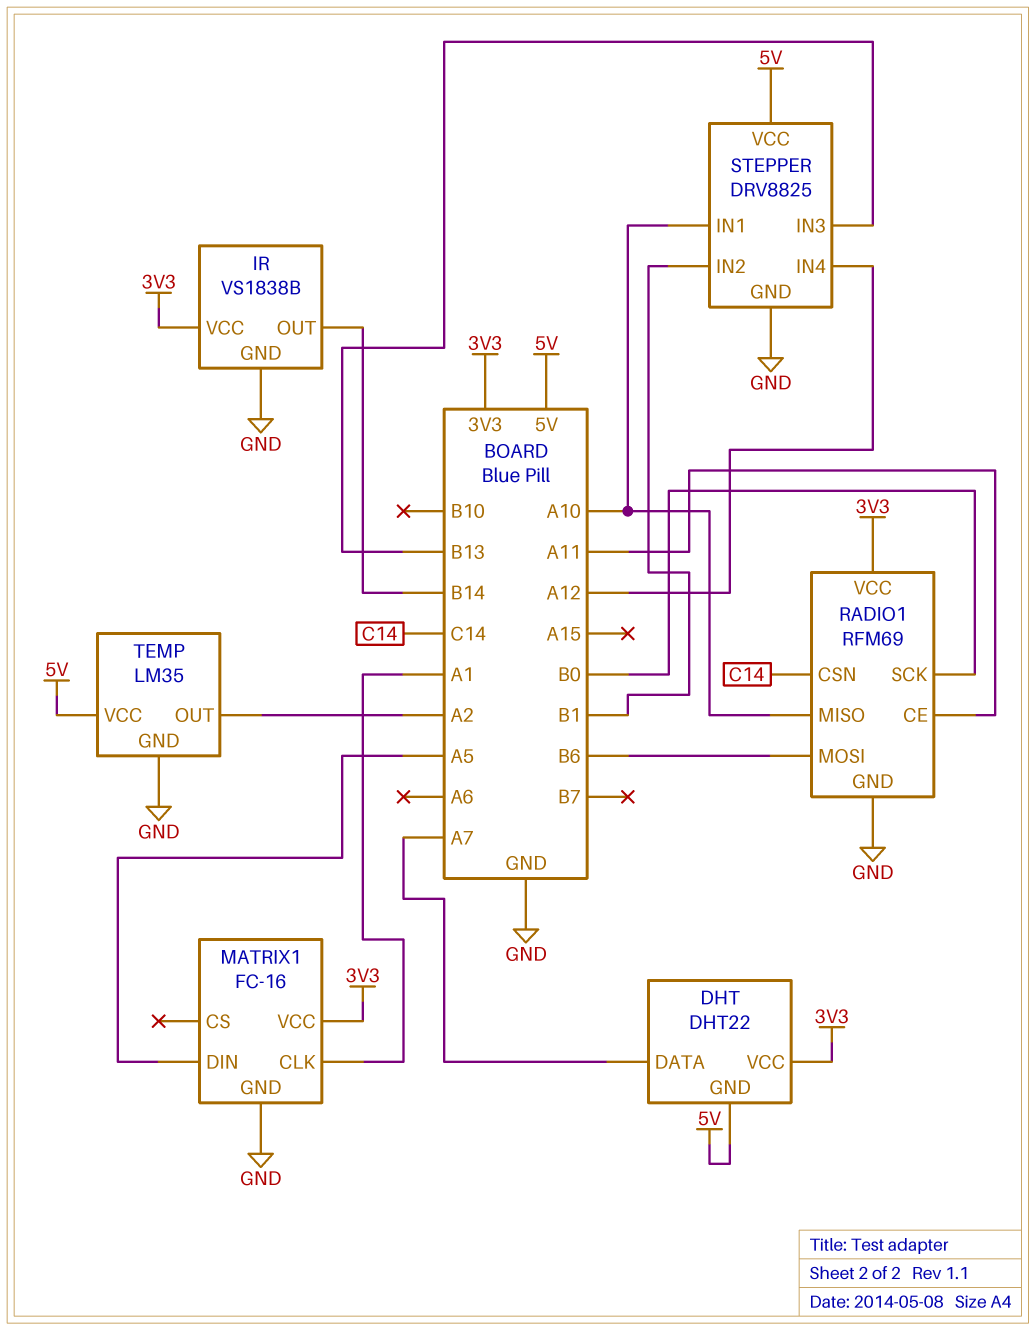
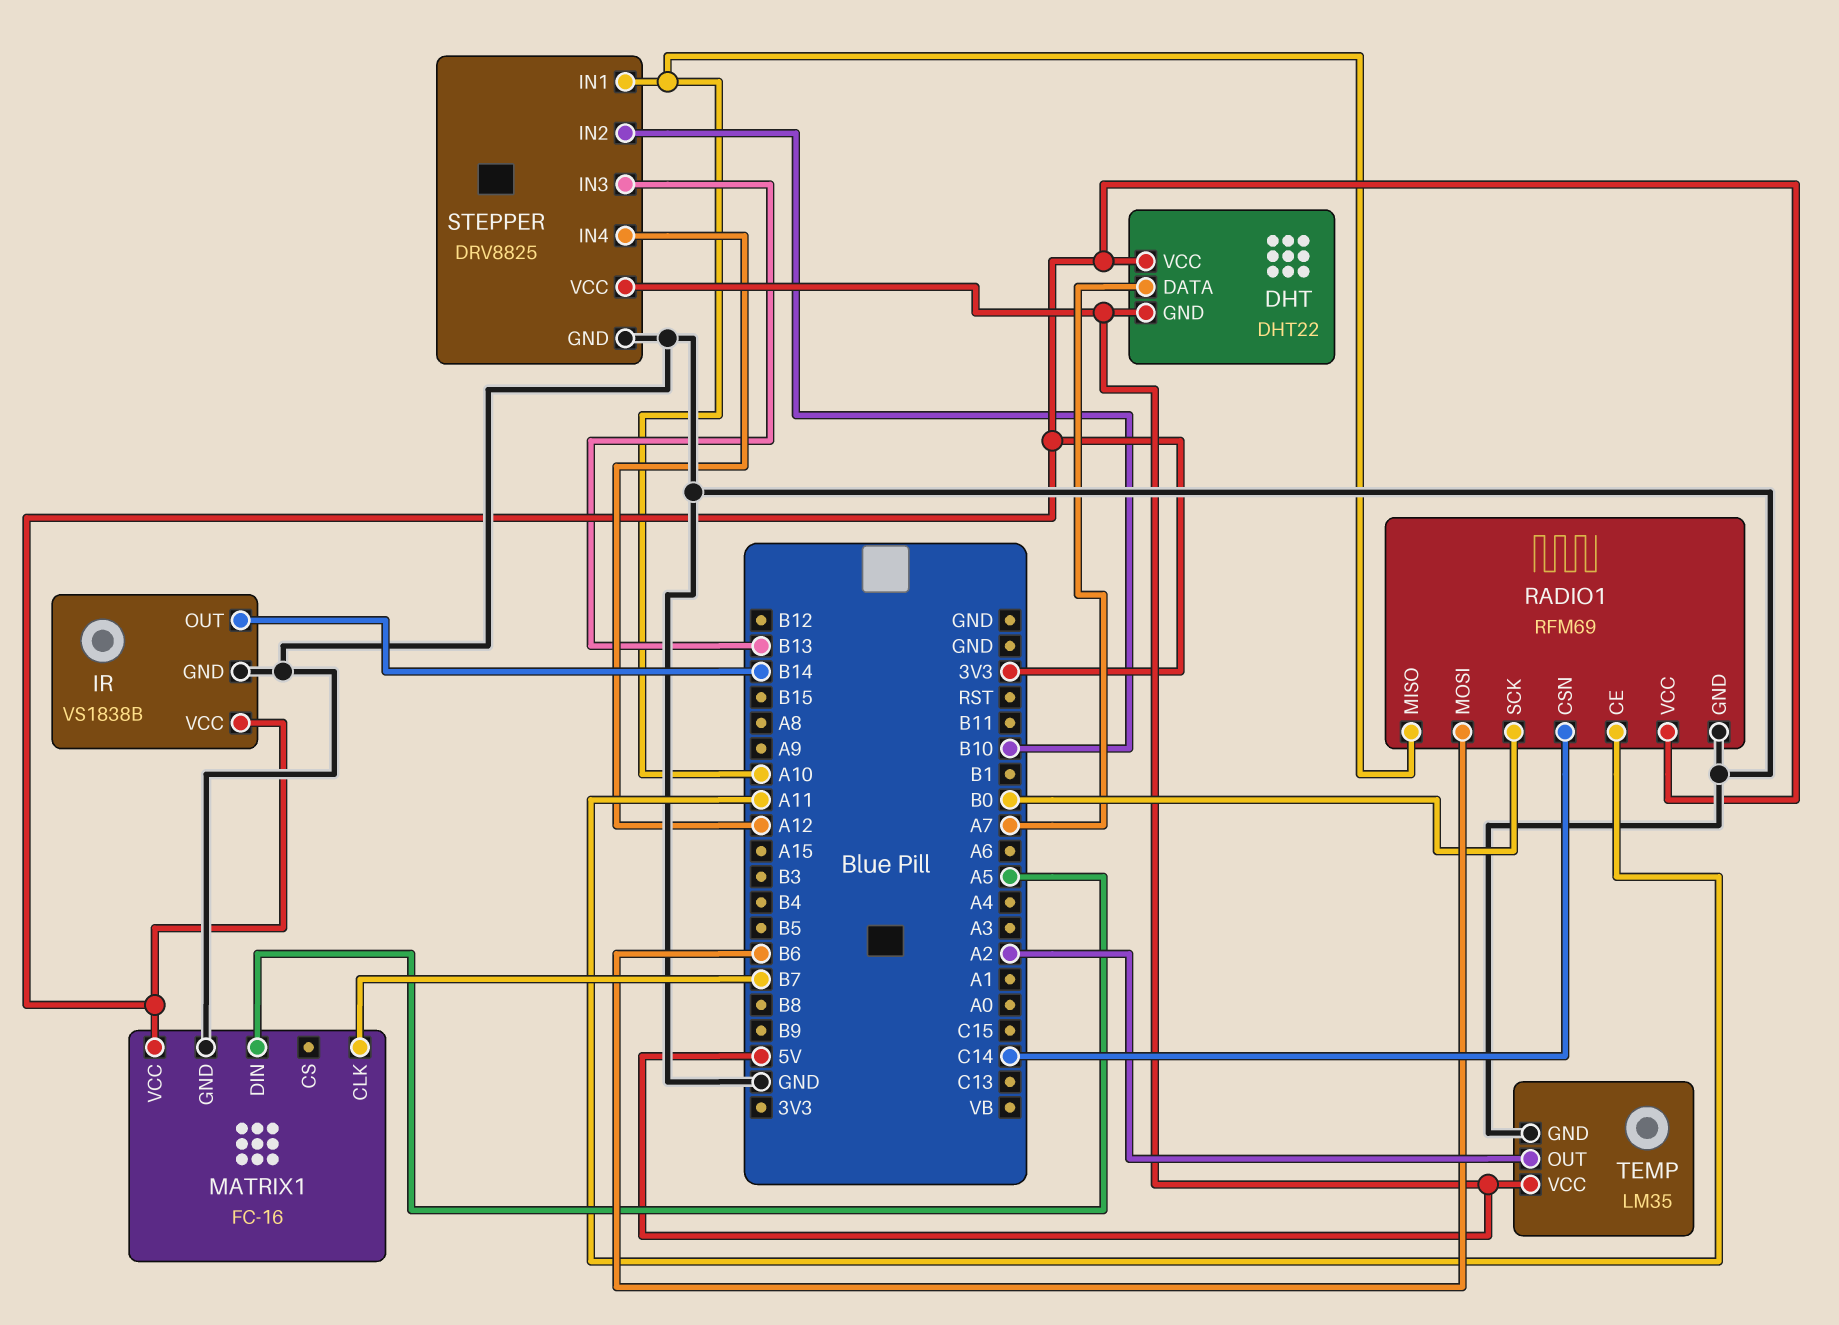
MATRIX1 pin CLK: A1 -> B7
STEPPER pin IN2: B1 -> B10

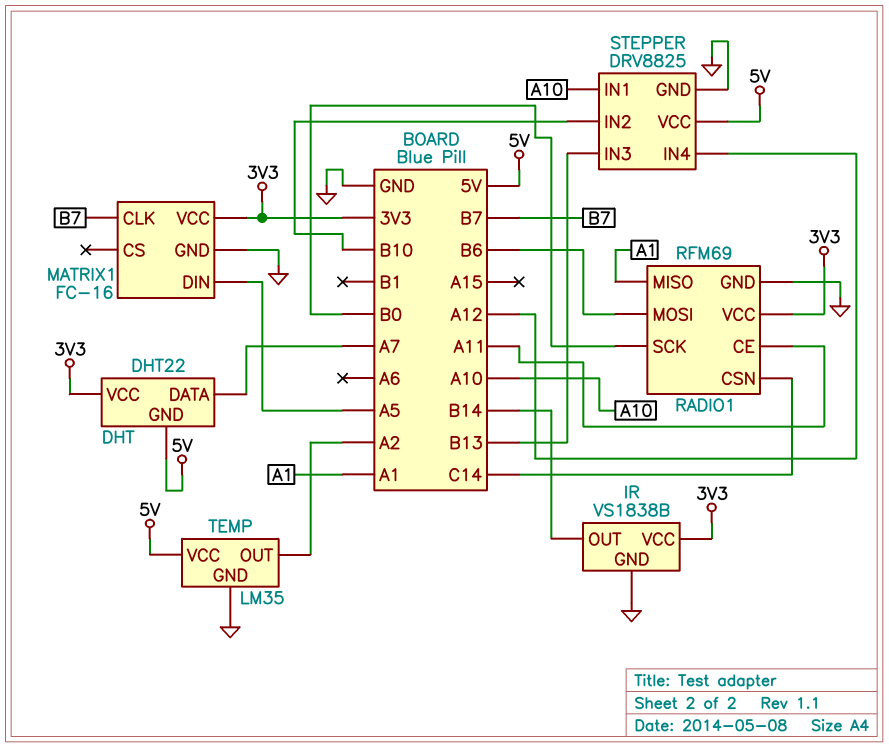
RADIO1 pin MISO: A10 -> A1

